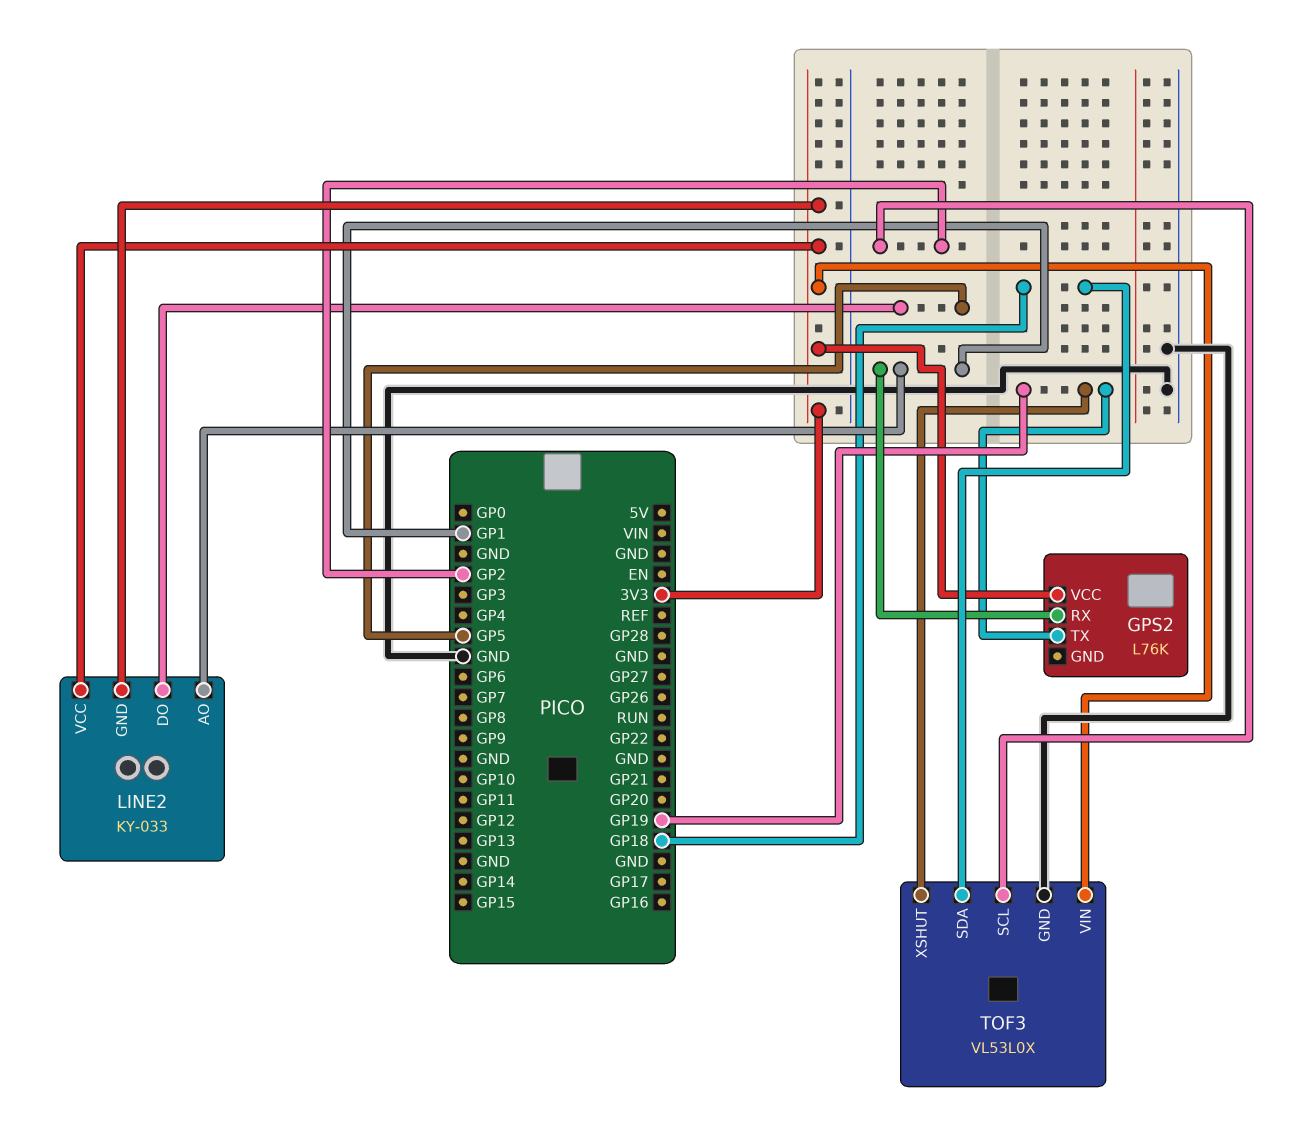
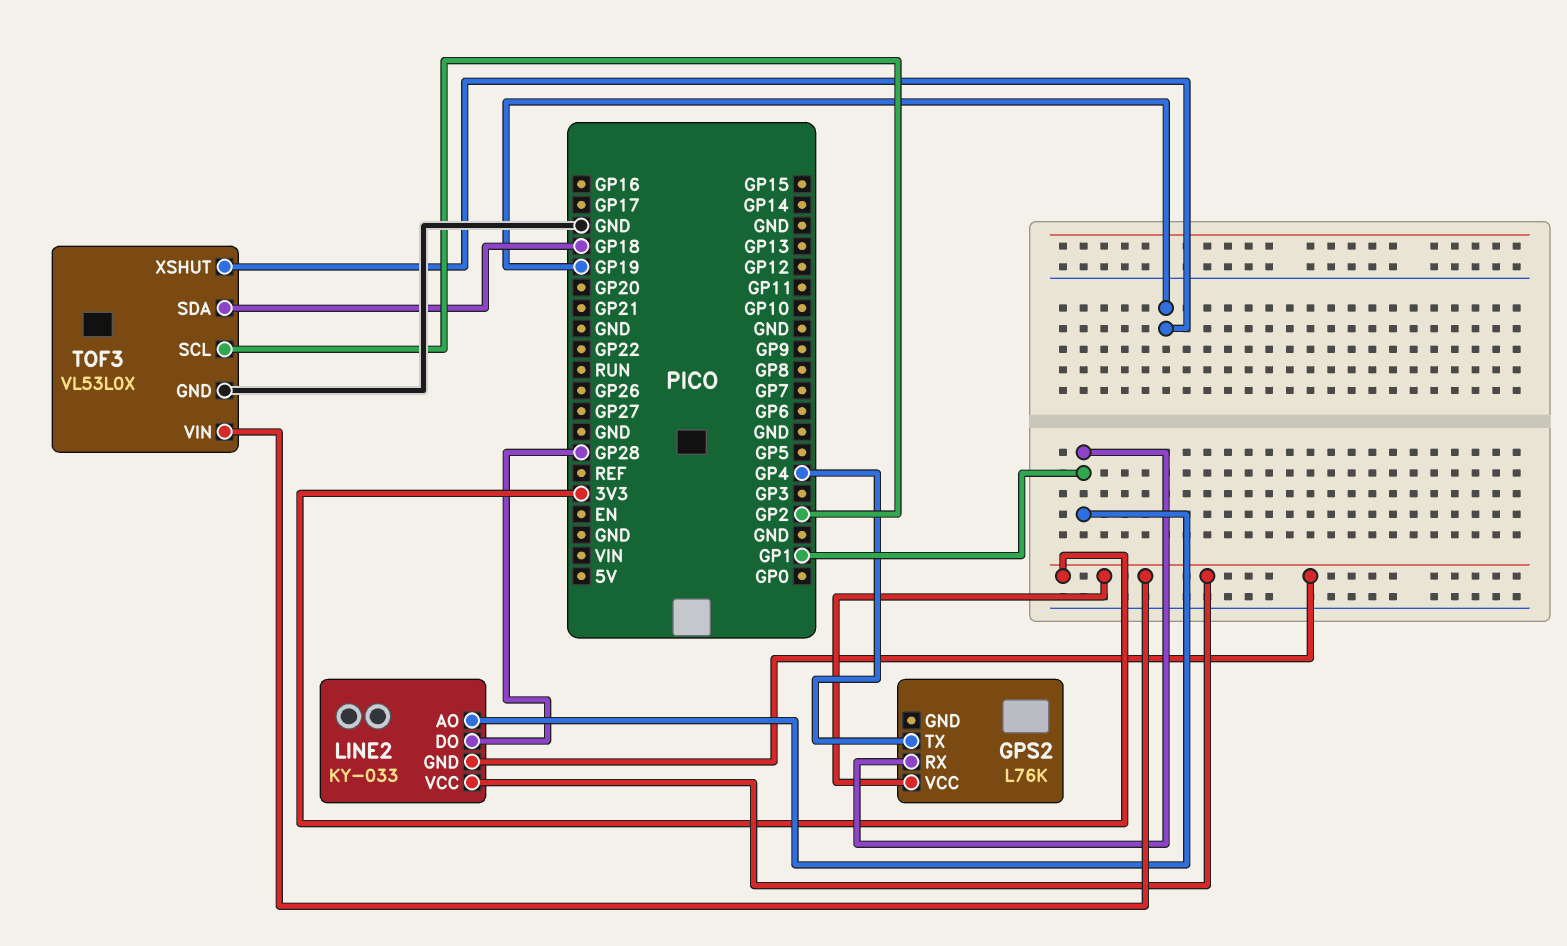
GPS2 pin TX: GP19 -> GP4
LINE2 pin DO: GP5 -> GP28

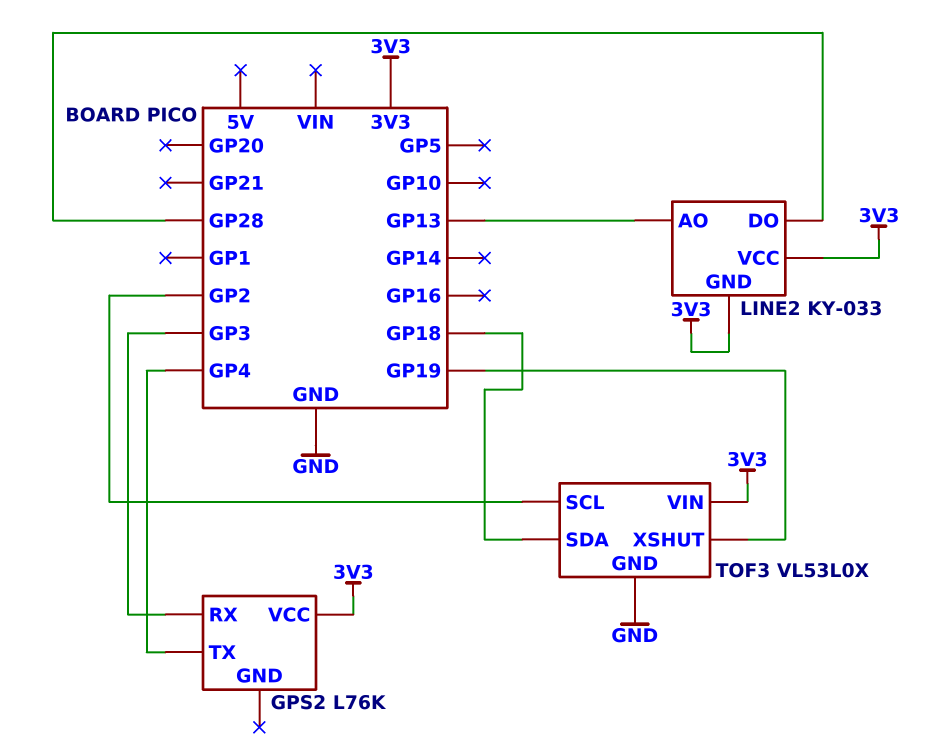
GPS2 pin RX: GP1 -> GP3
LINE2 pin AO: GP1 -> GP13

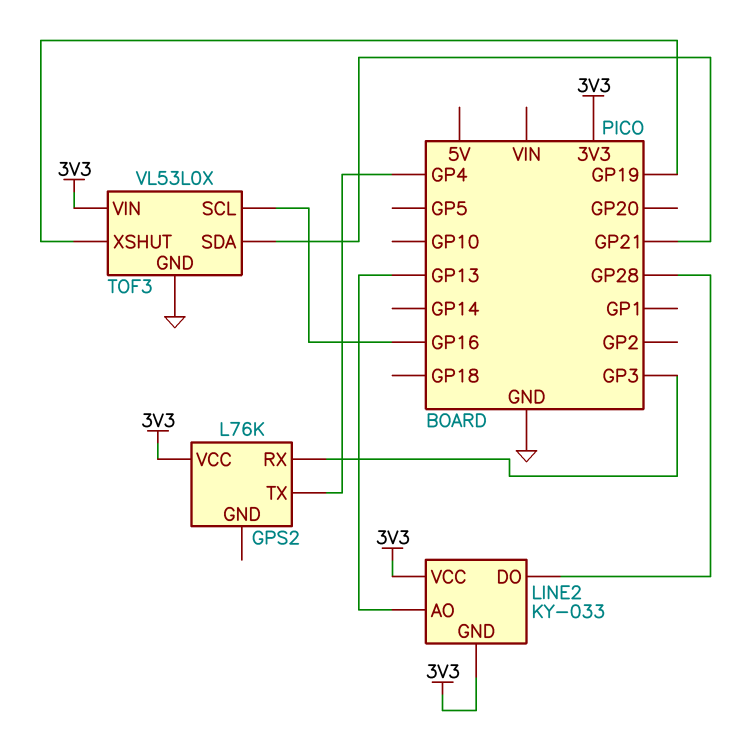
TOF3 pin SCL: GP2 -> GP16
TOF3 pin SDA: GP18 -> GP21

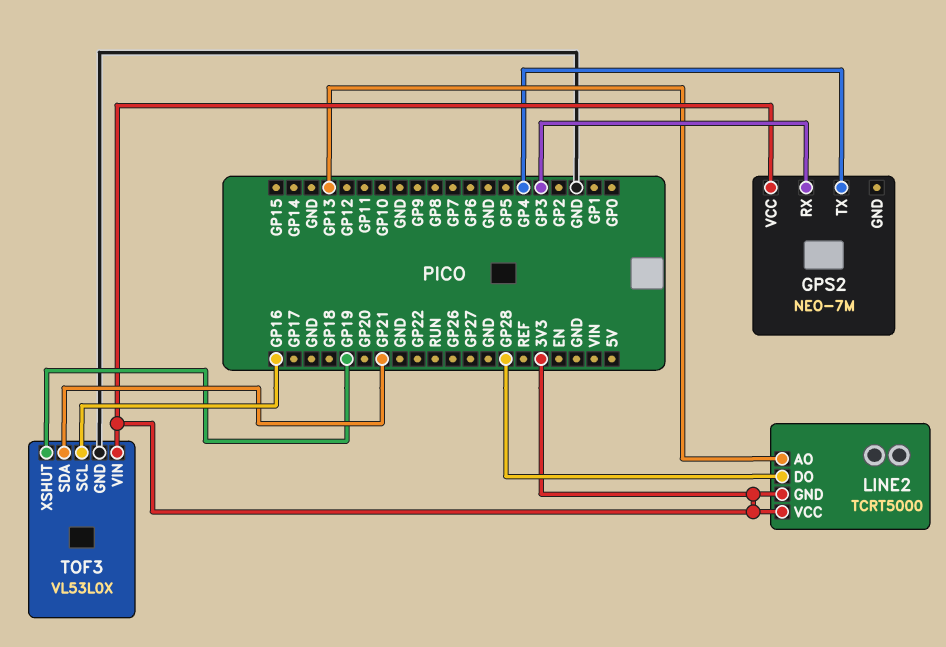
GPS2: L76K -> NEO-7M
LINE2: KY-033 -> TCRT5000

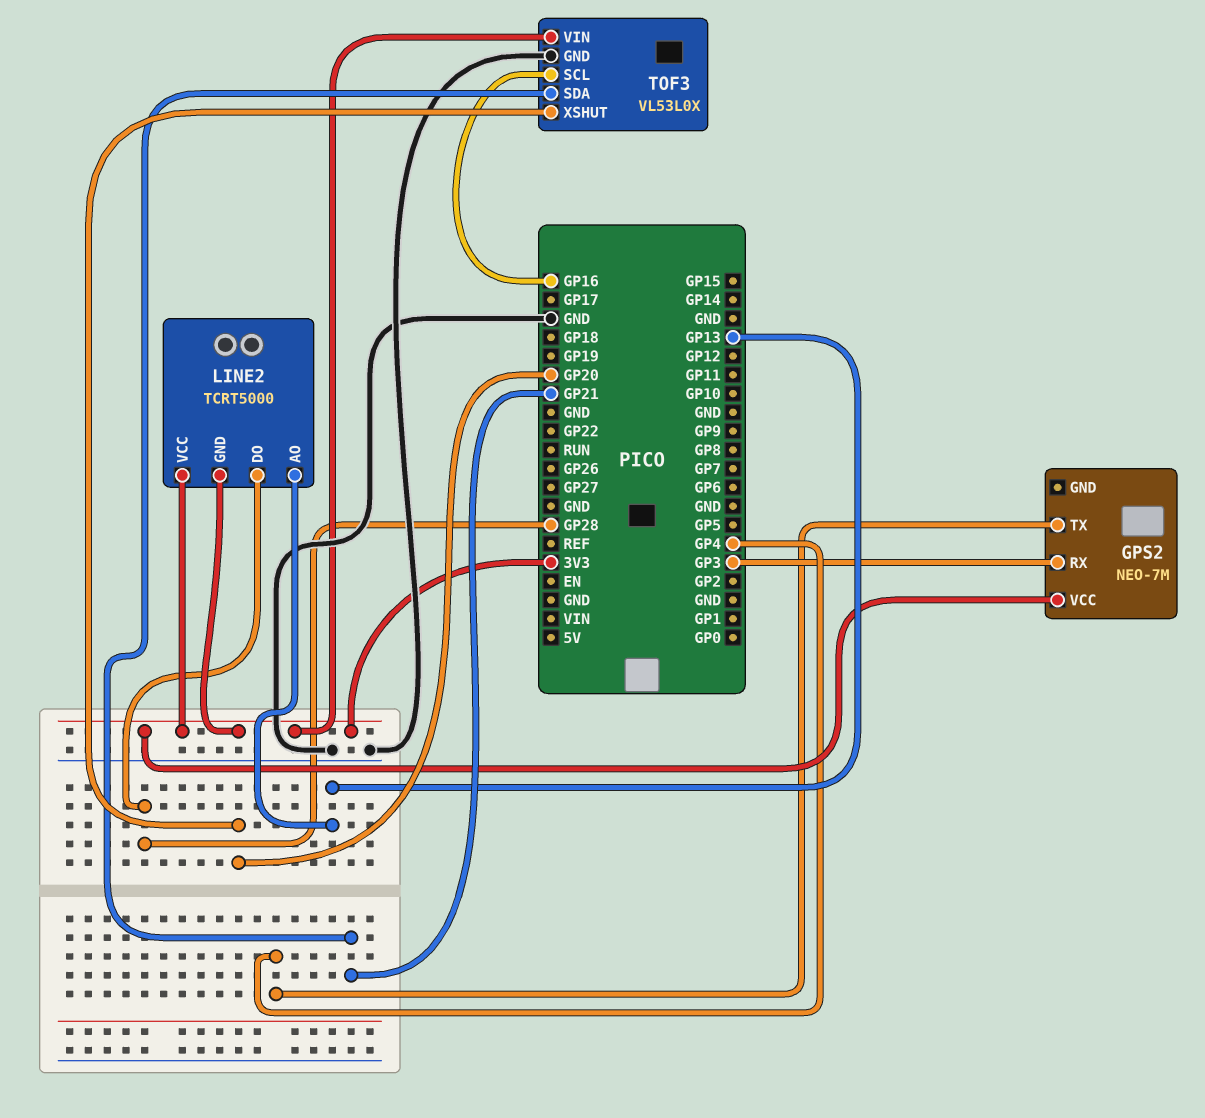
TOF3 pin XSHUT: GP19 -> GP20

